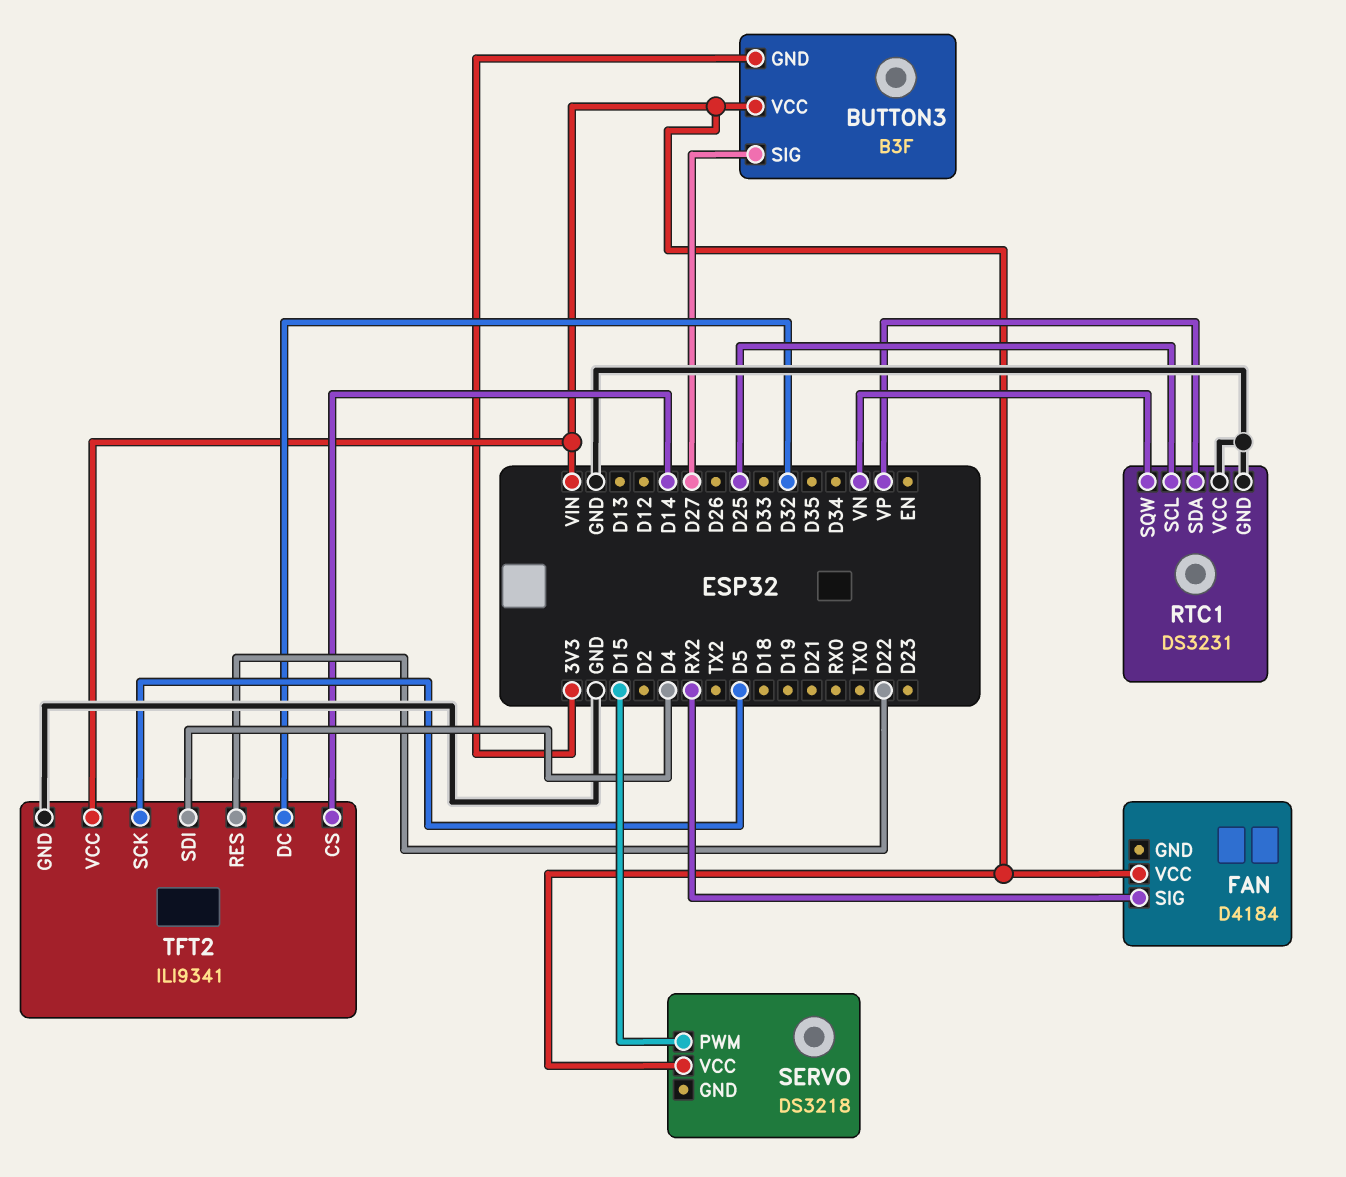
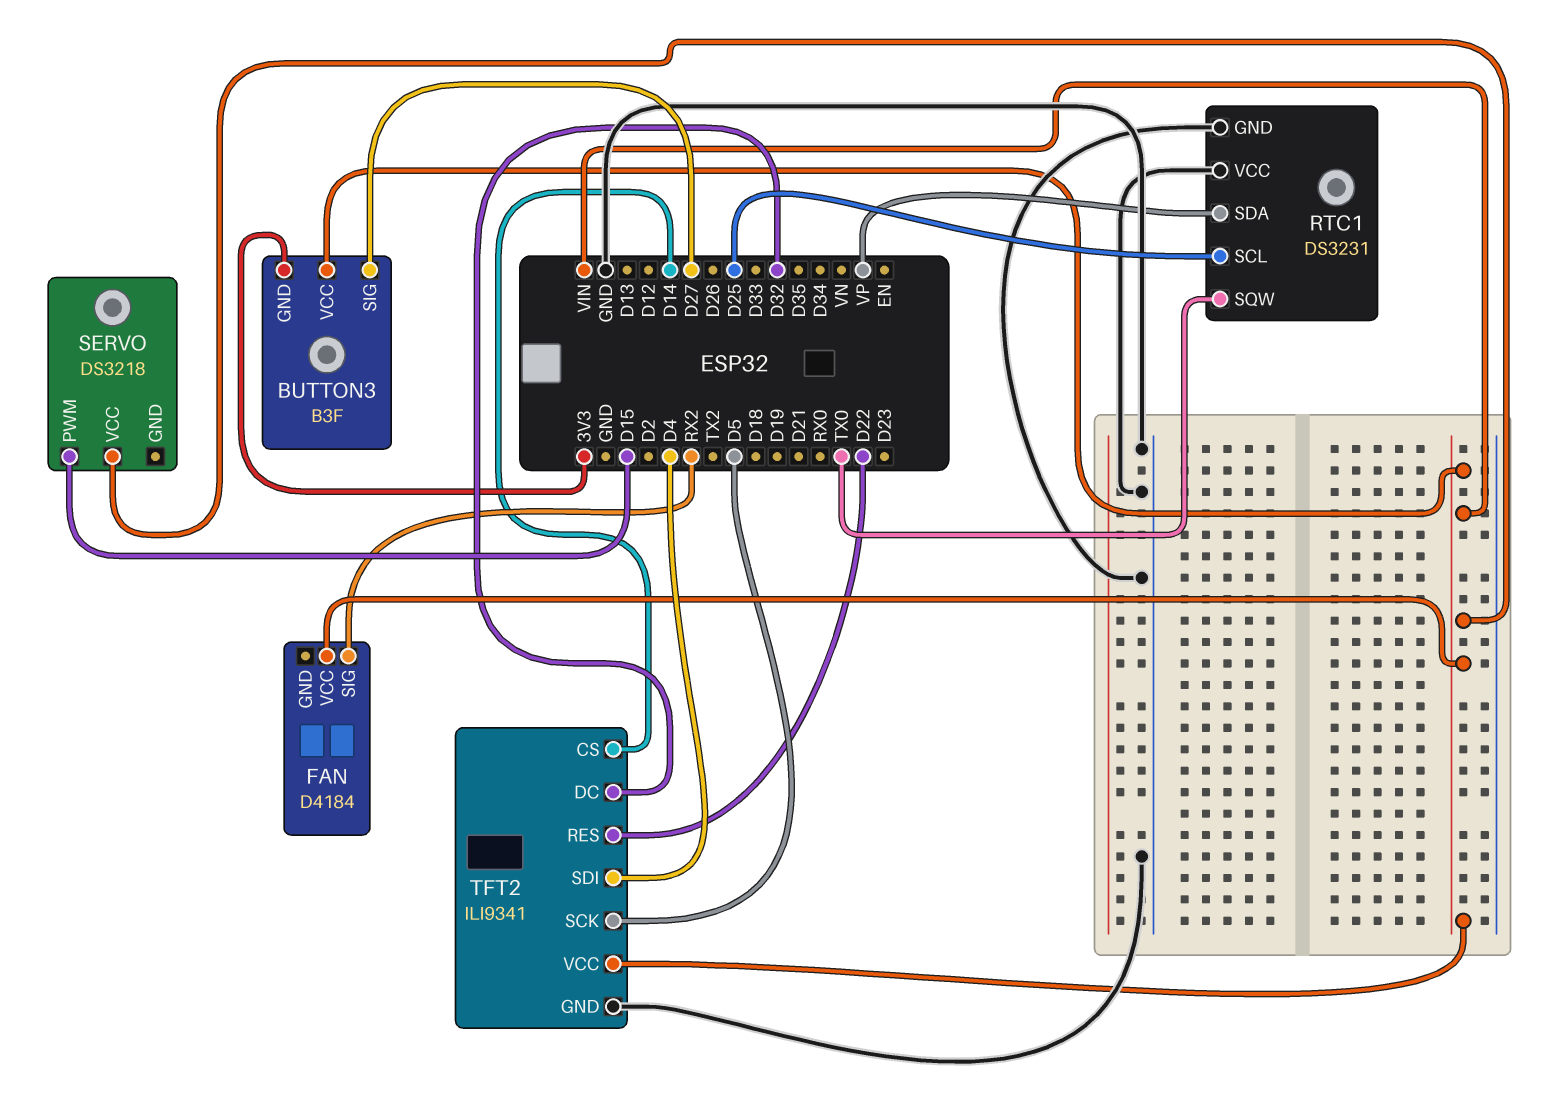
RTC1 pin SQW: VN -> TX0

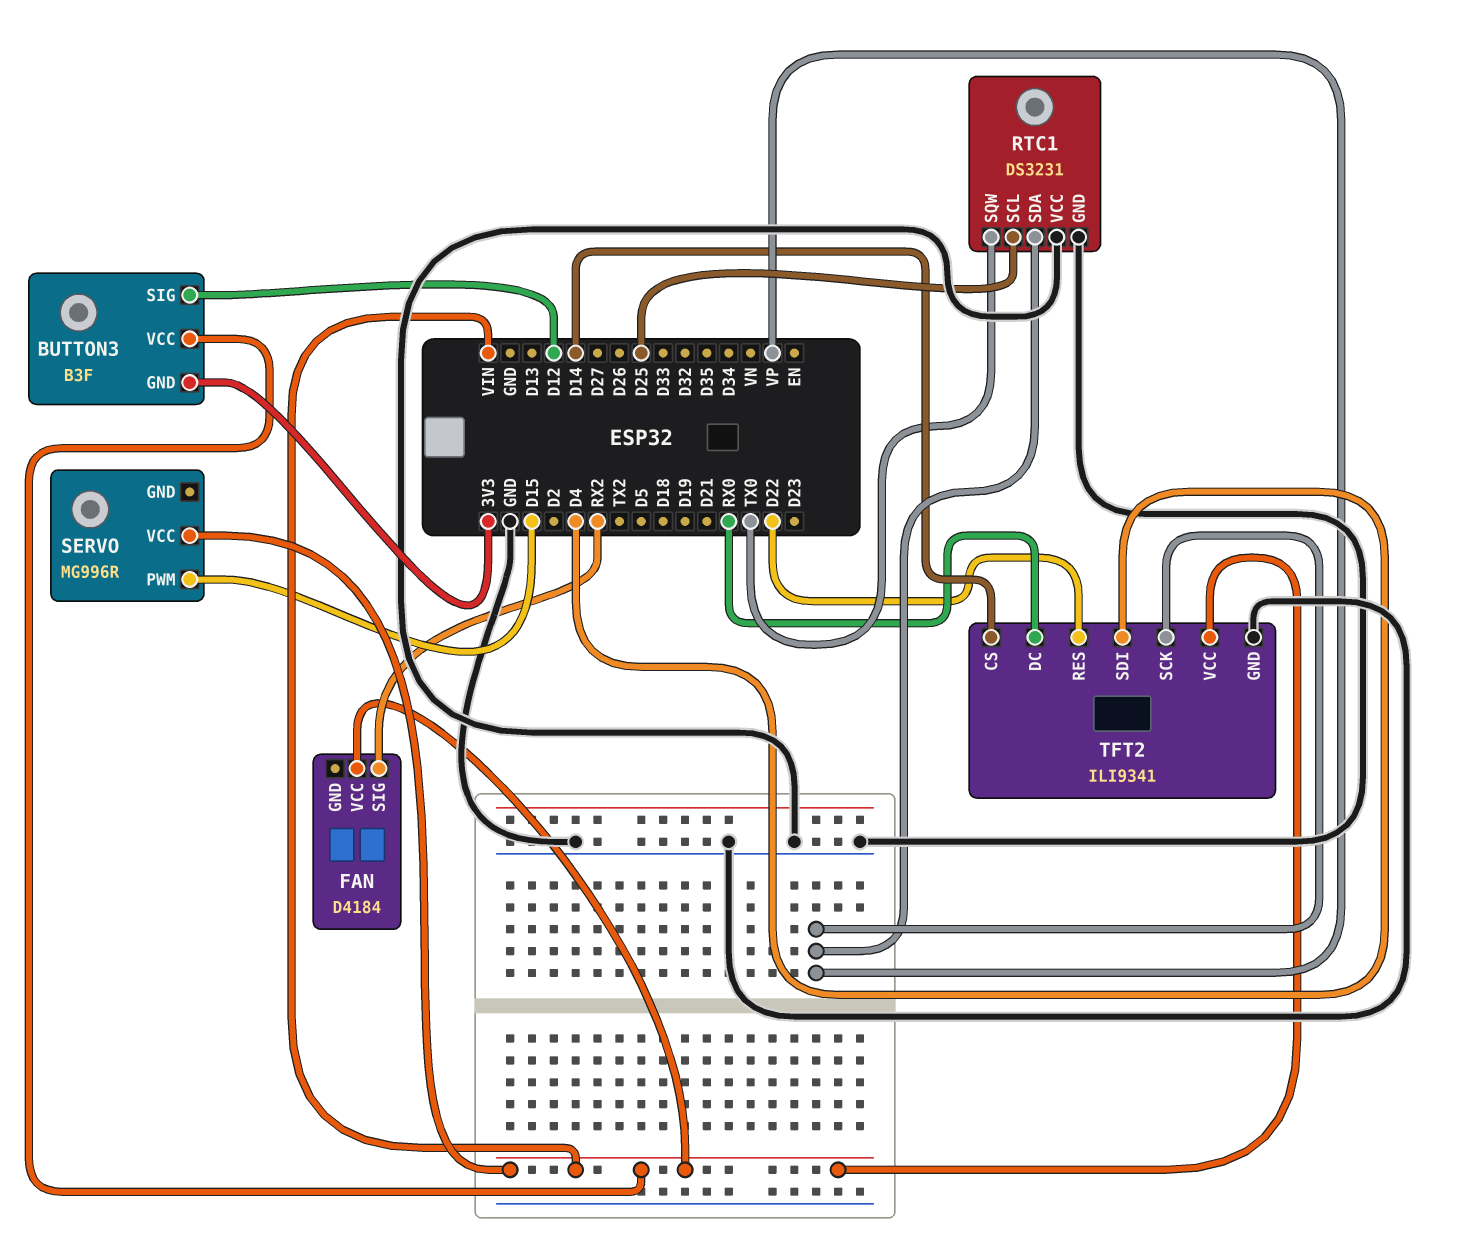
BUTTON3 pin SIG: D27 -> D12
SERVO: DS3218 -> MG996R
TFT2 pin DC: D32 -> RX0
TFT2 pin SCK: D5 -> VP

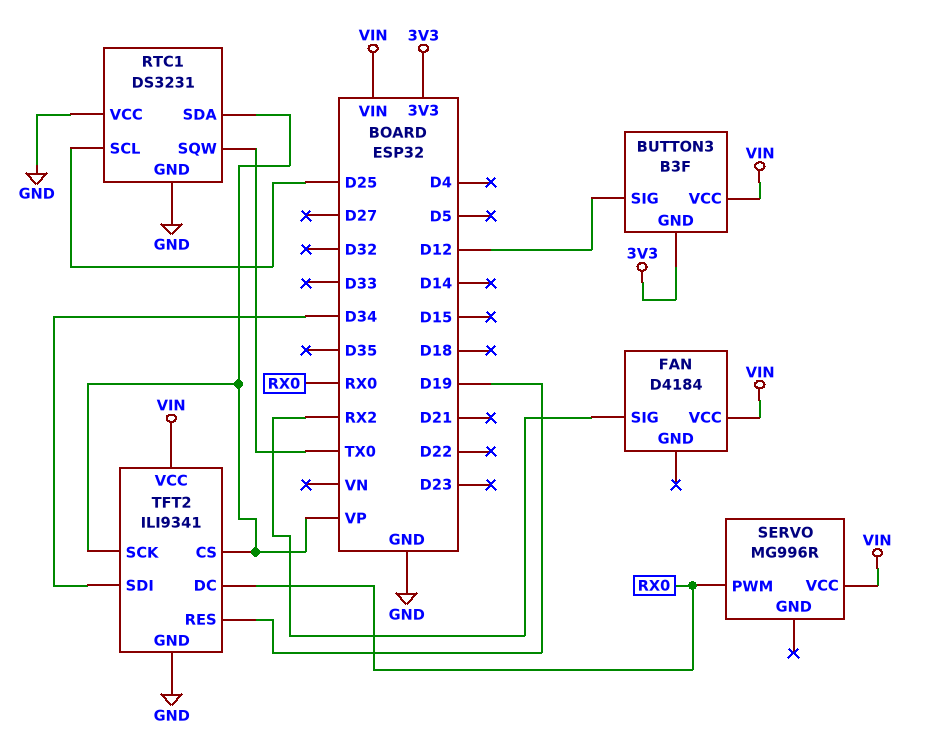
SERVO pin PWM: D15 -> RX0
TFT2 pin CS: D14 -> VP
TFT2 pin RES: D22 -> D19
TFT2 pin SDI: D4 -> D34

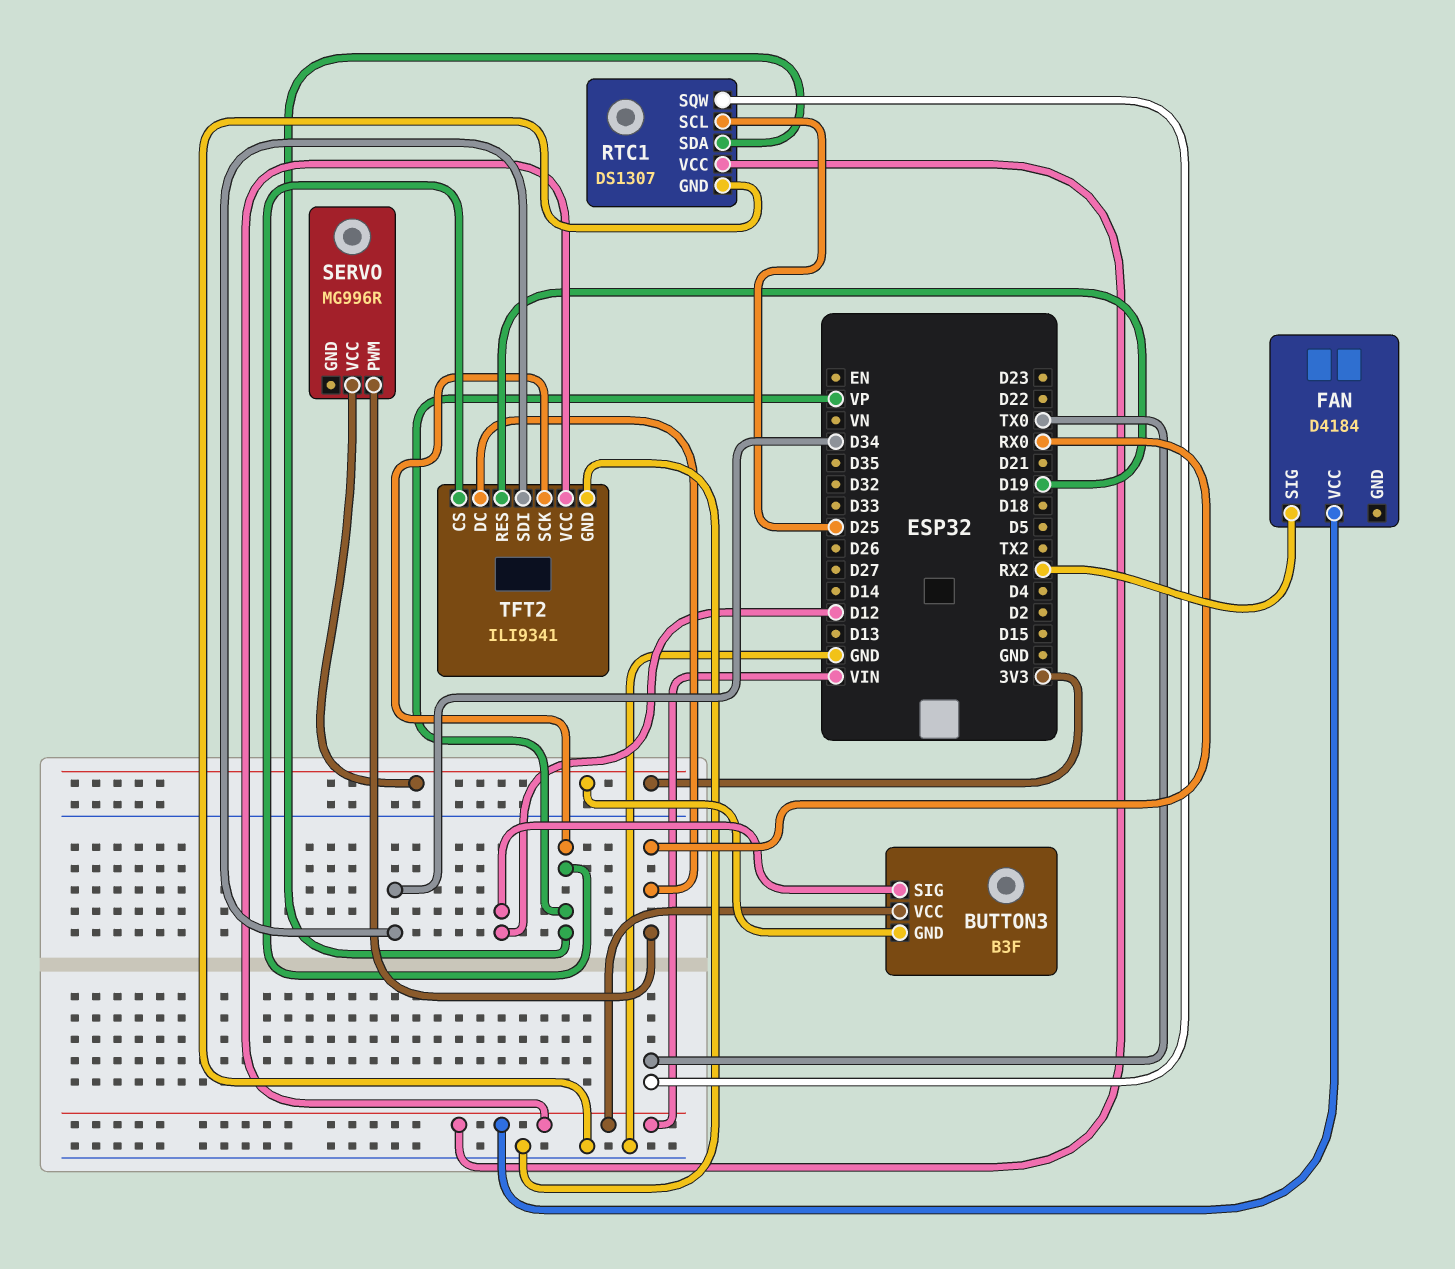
RTC1: DS3231 -> DS1307
RTC1 pin VCC: GND -> VIN
SERVO pin VCC: VIN -> 3V3

